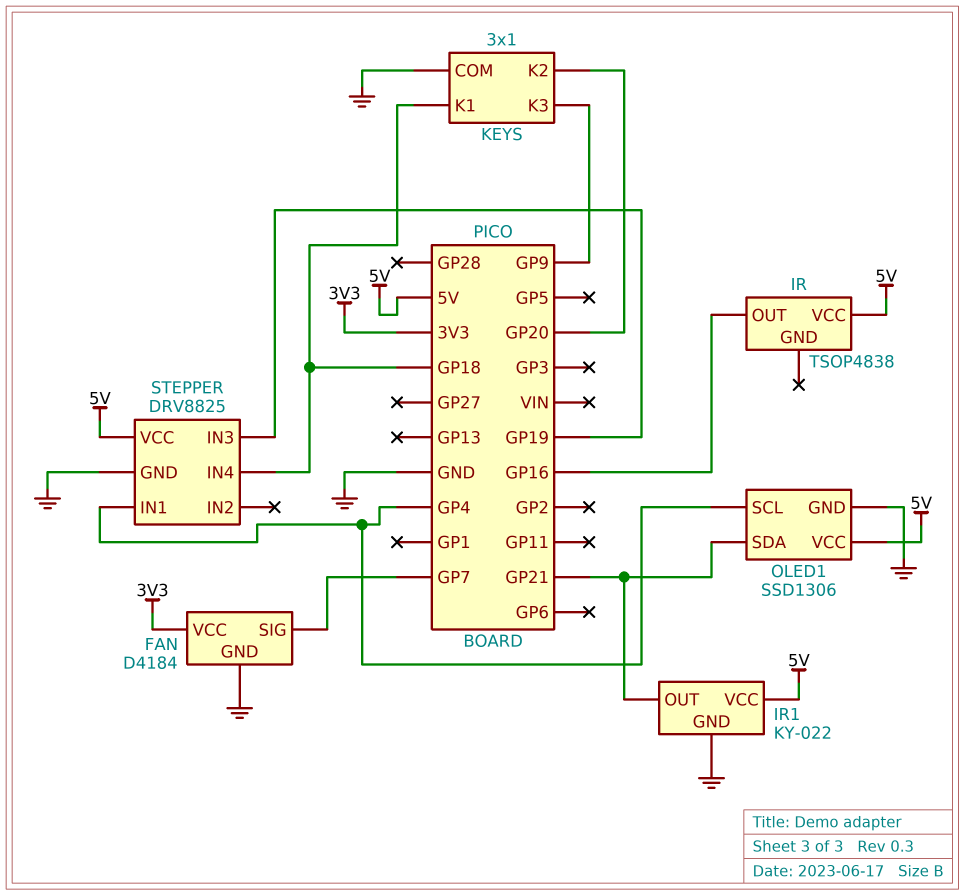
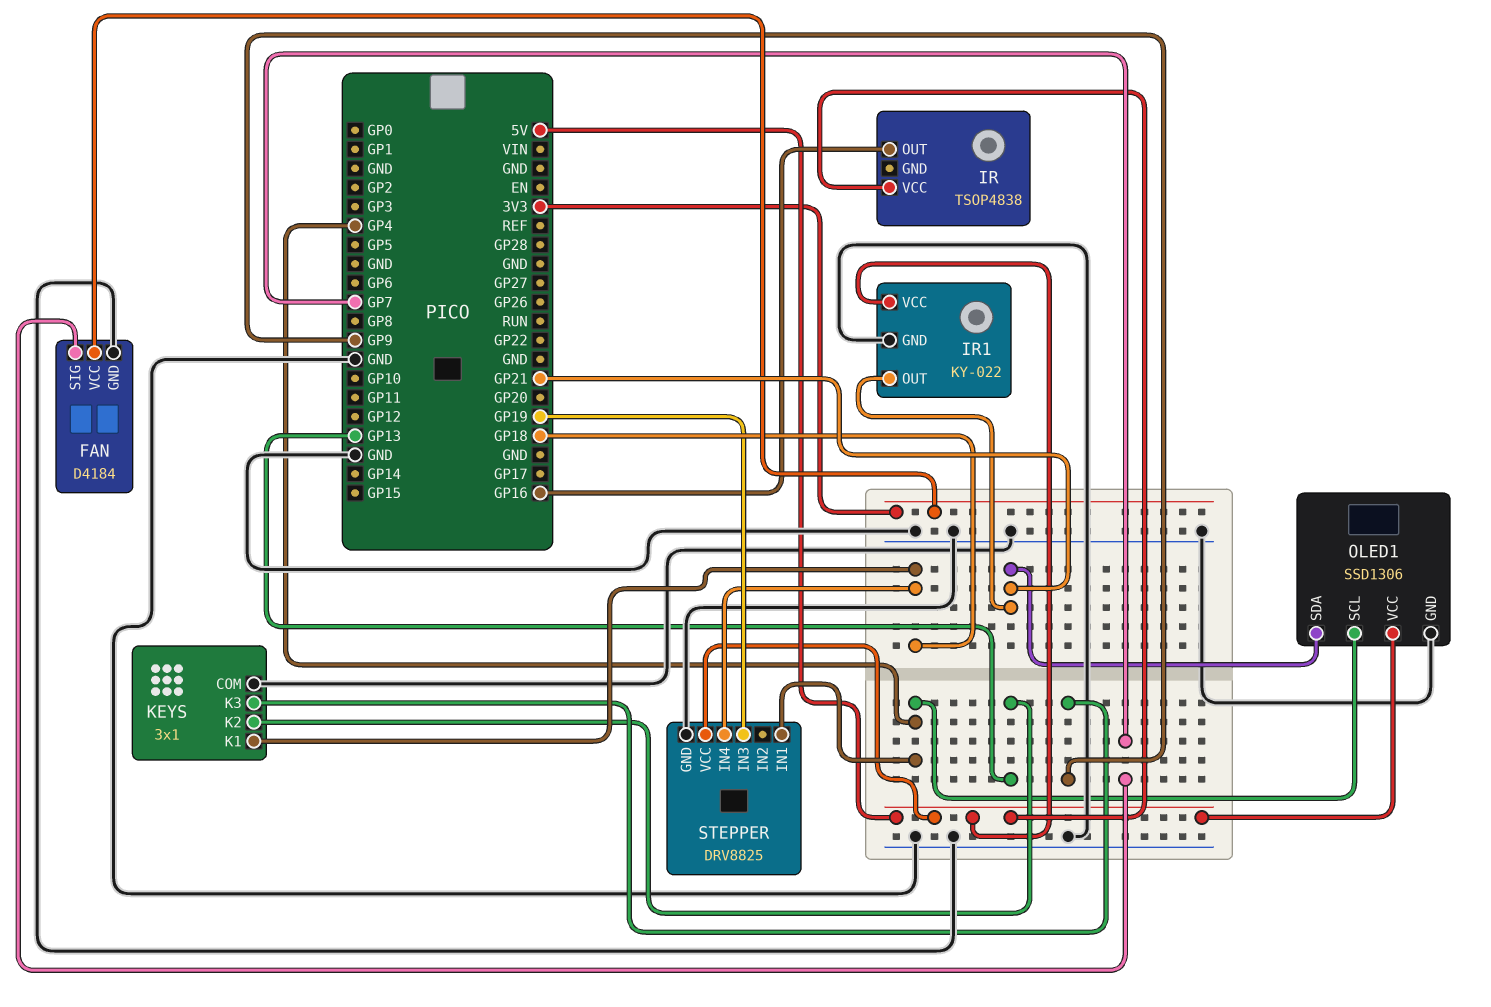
KEYS pin K2: GP20 -> GP13

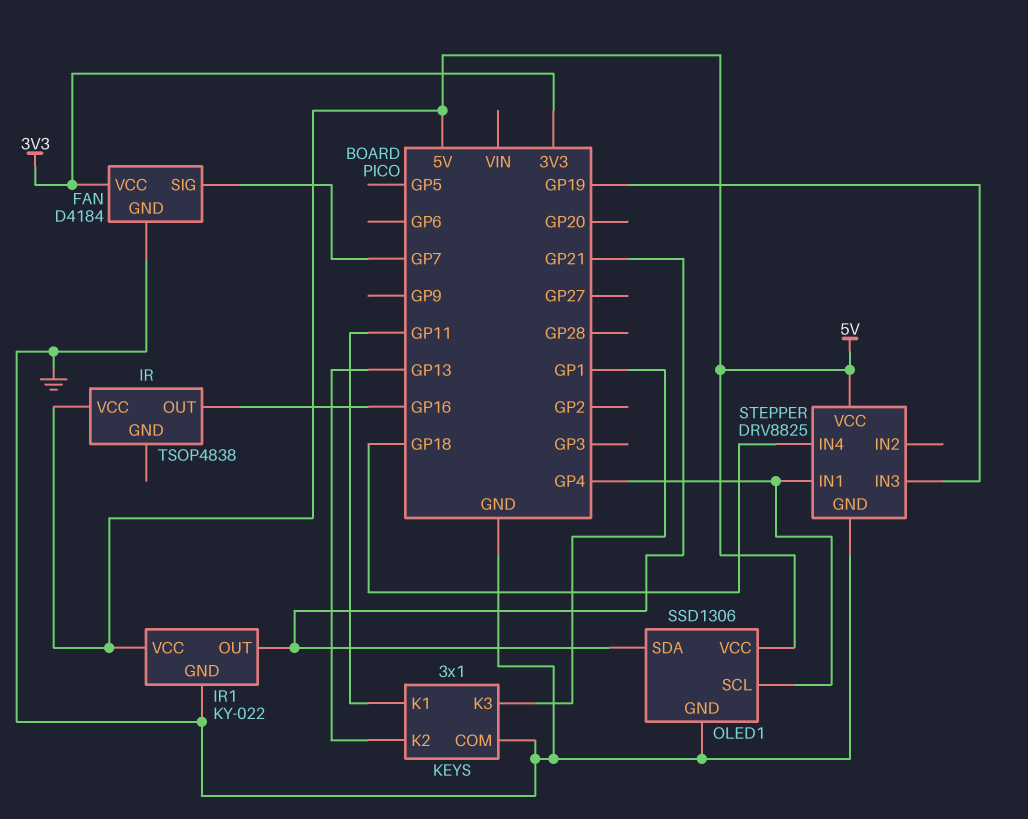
KEYS pin K1: GP18 -> GP11
KEYS pin K3: GP9 -> GP1

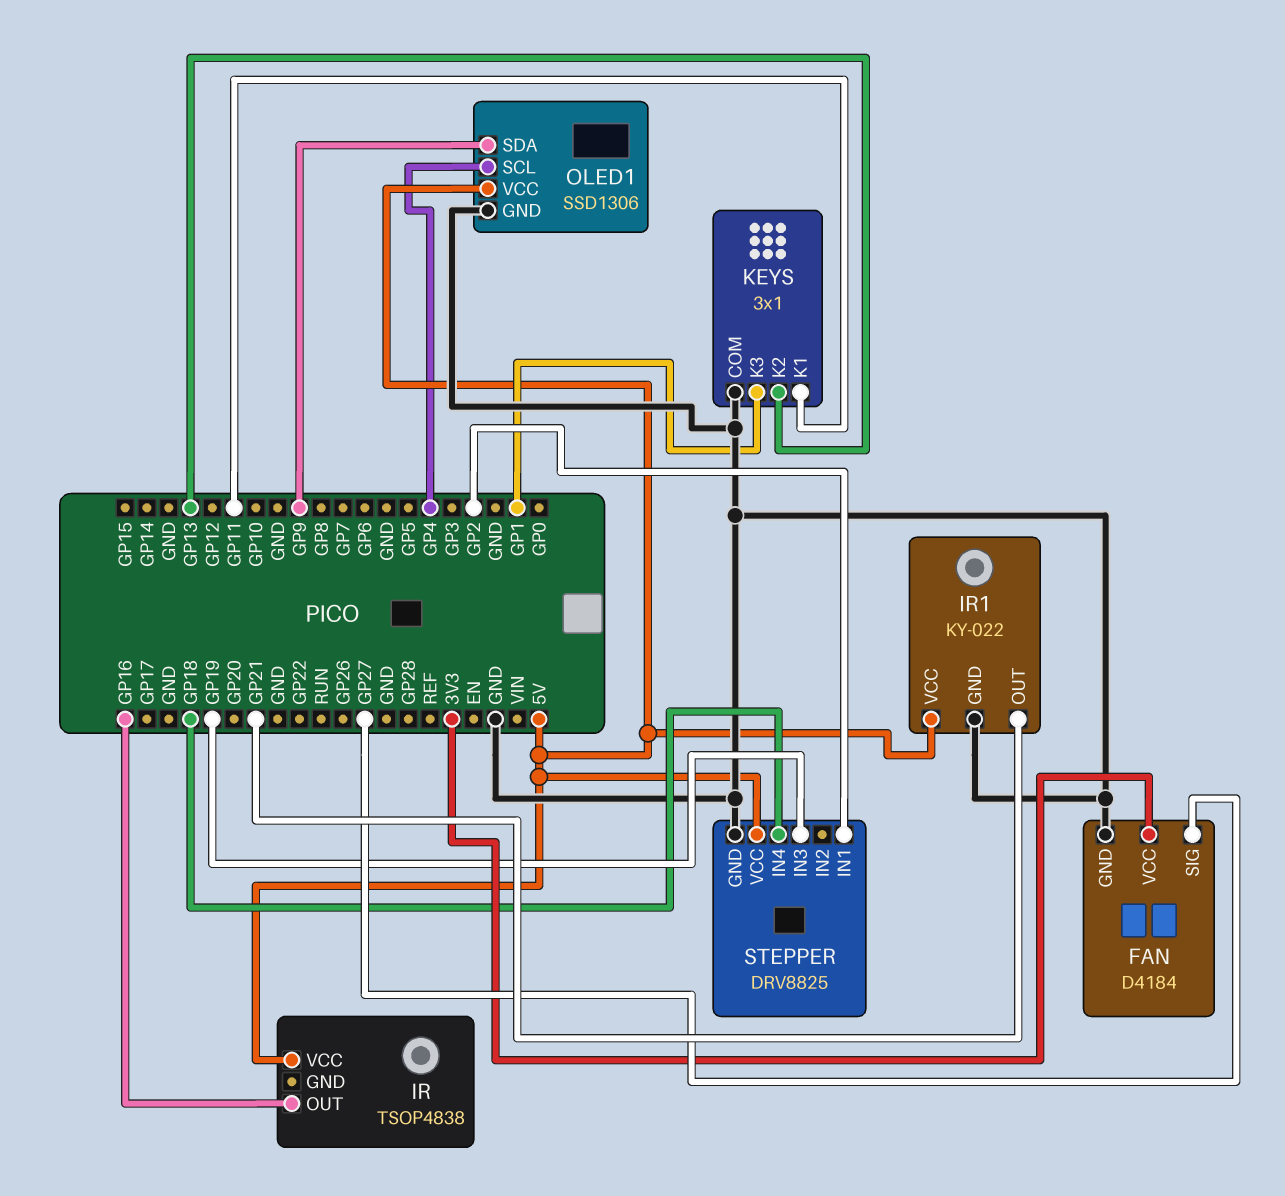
FAN pin SIG: GP7 -> GP27
OLED1 pin SDA: GP21 -> GP9
STEPPER pin IN1: GP4 -> GP2

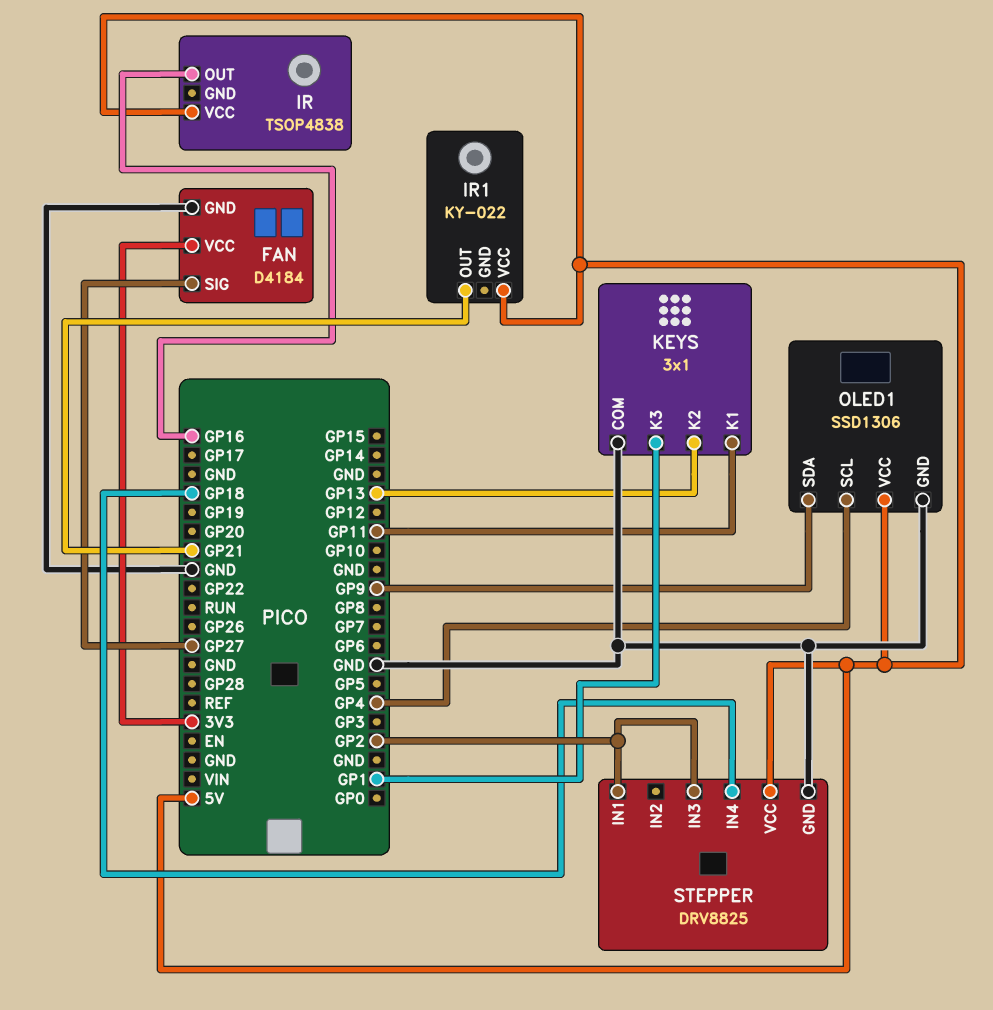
IR1 pin GND: GND -> none
STEPPER pin IN3: GP19 -> GP2

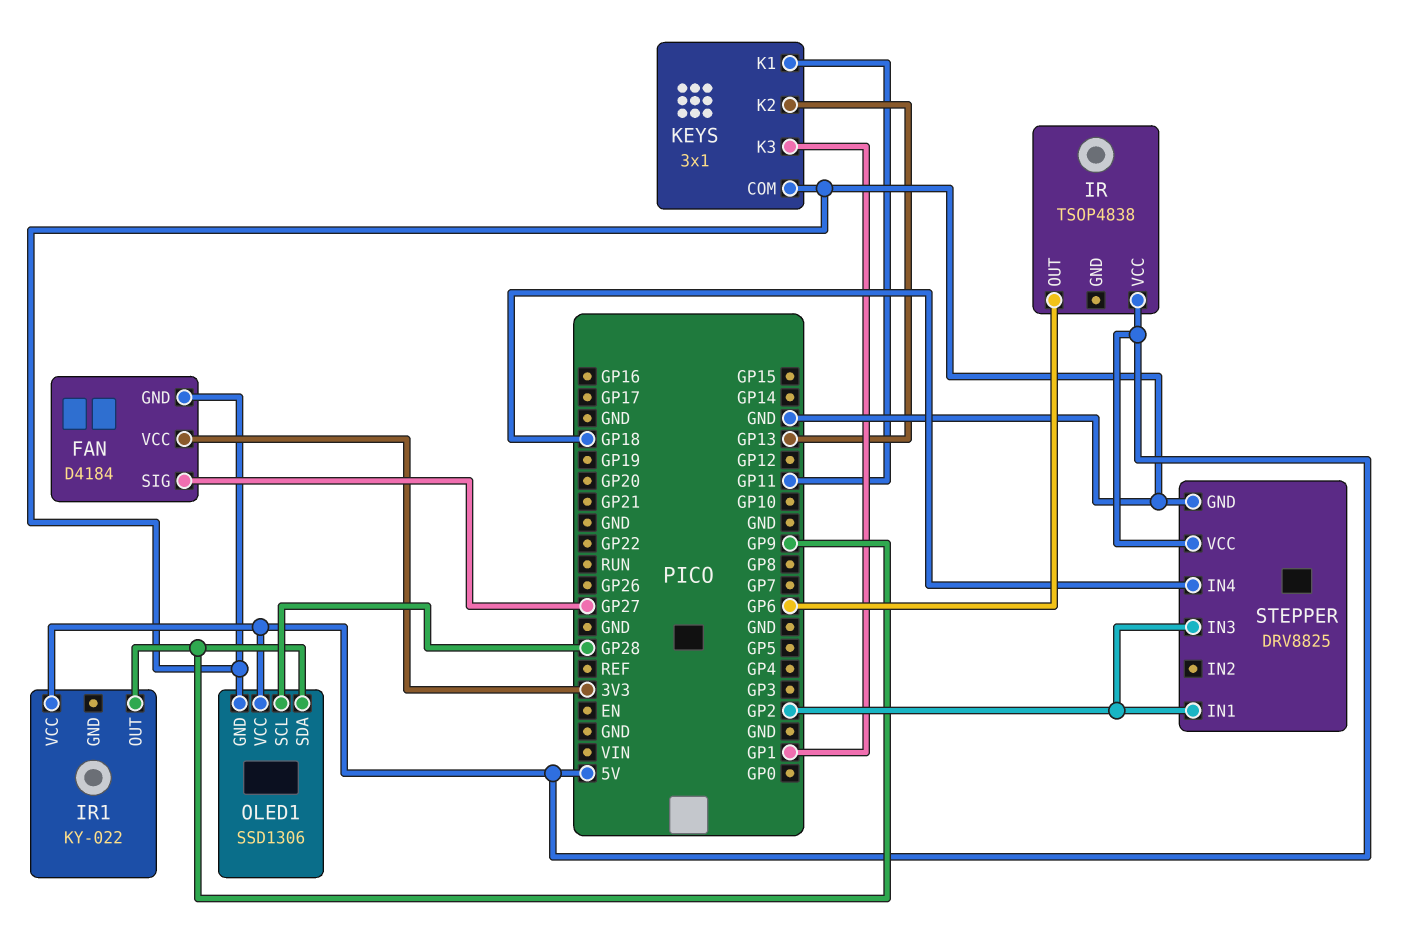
IR pin OUT: GP16 -> GP6
IR1 pin OUT: GP21 -> GP9
OLED1 pin SCL: GP4 -> GP28

